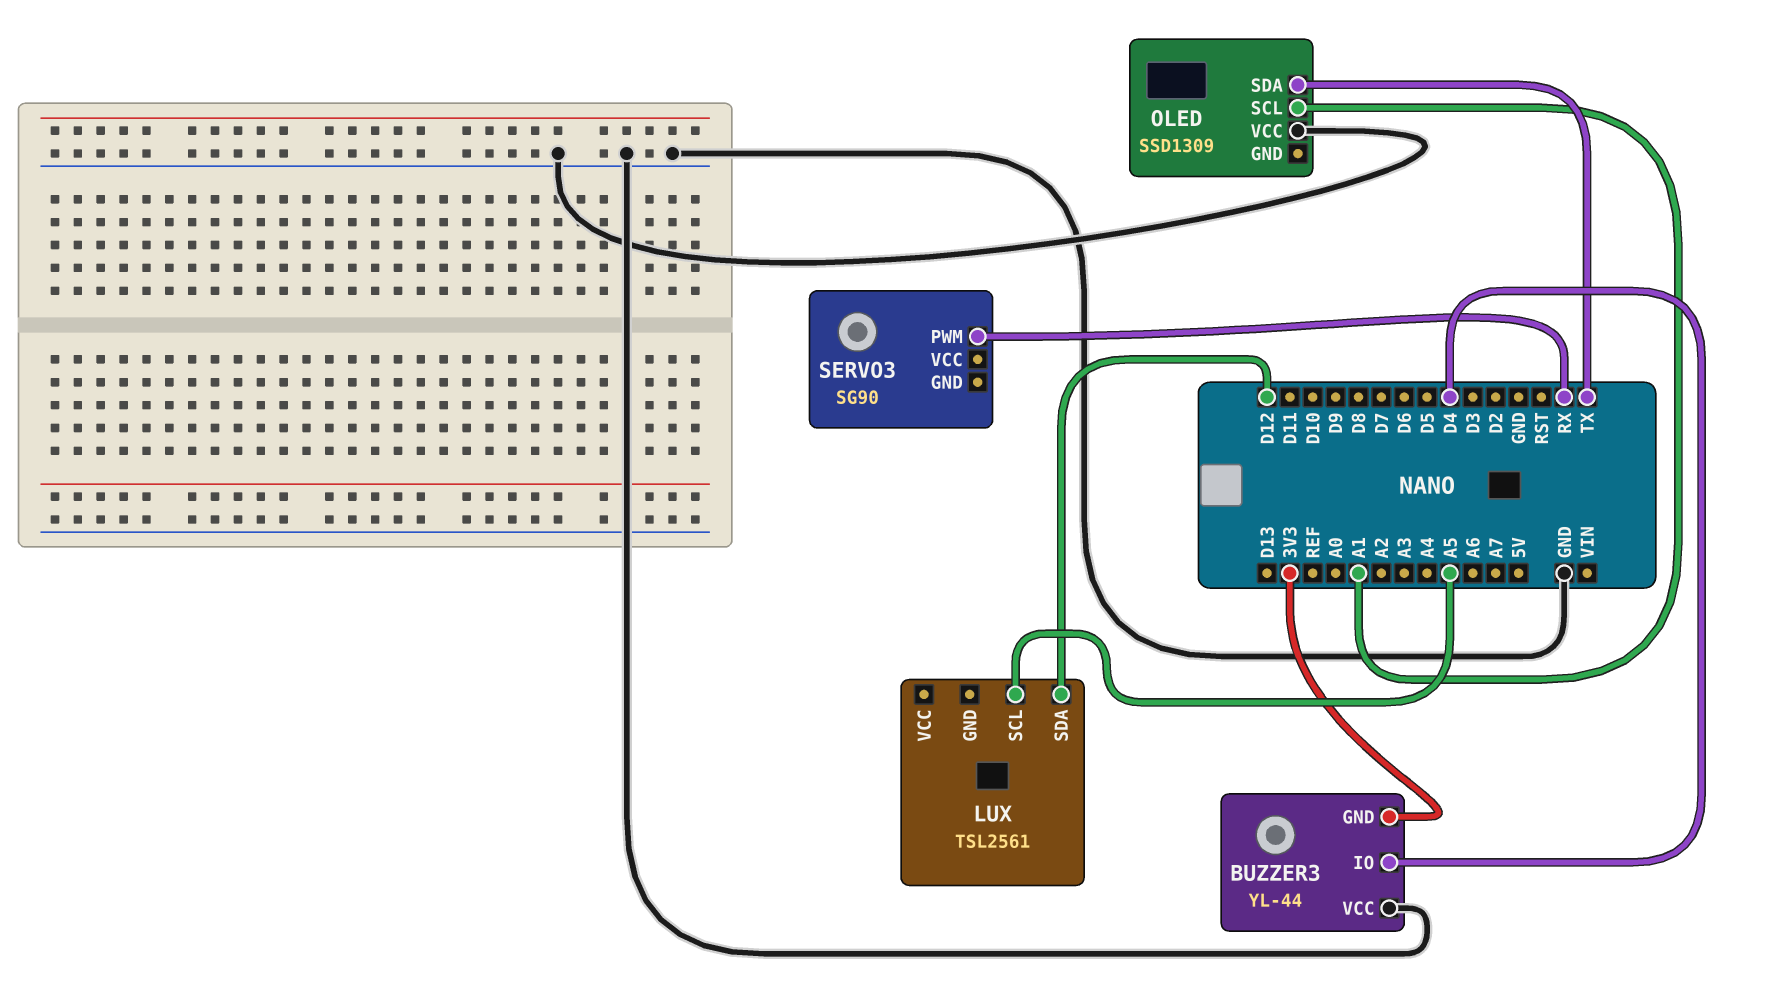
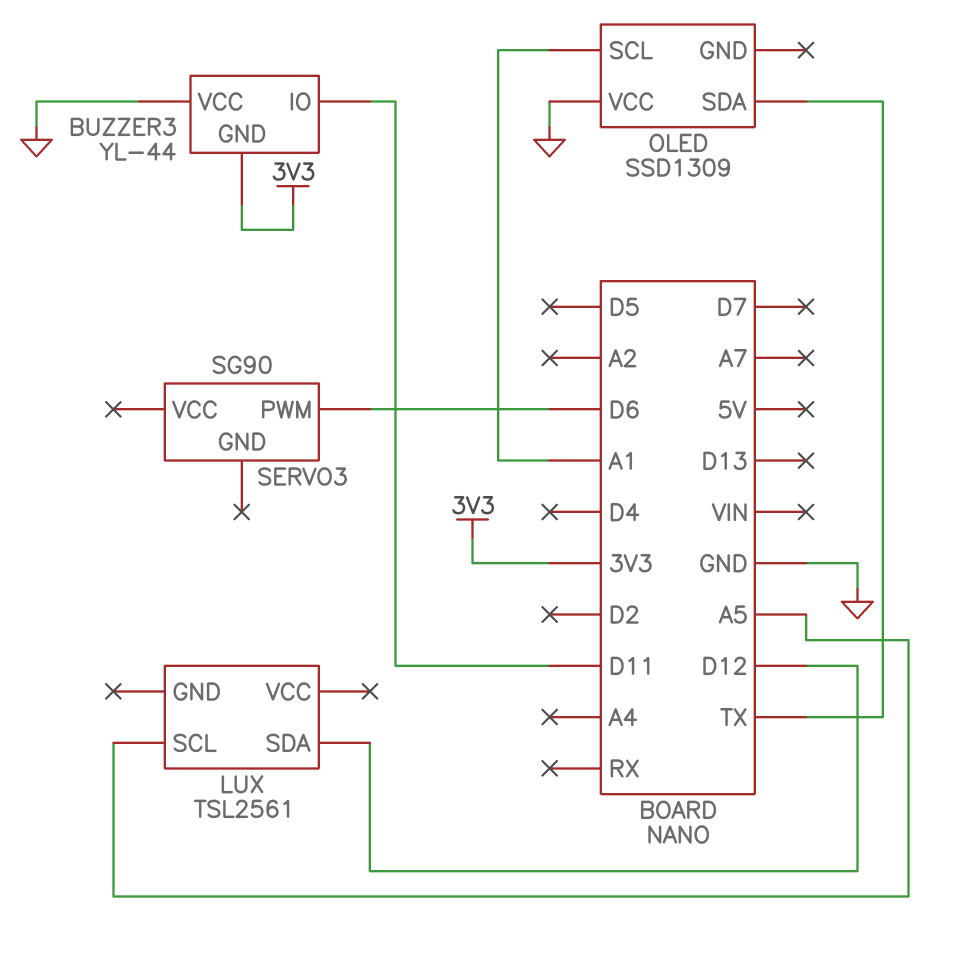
BUZZER3 pin IO: D4 -> D11
SERVO3 pin PWM: RX -> D6

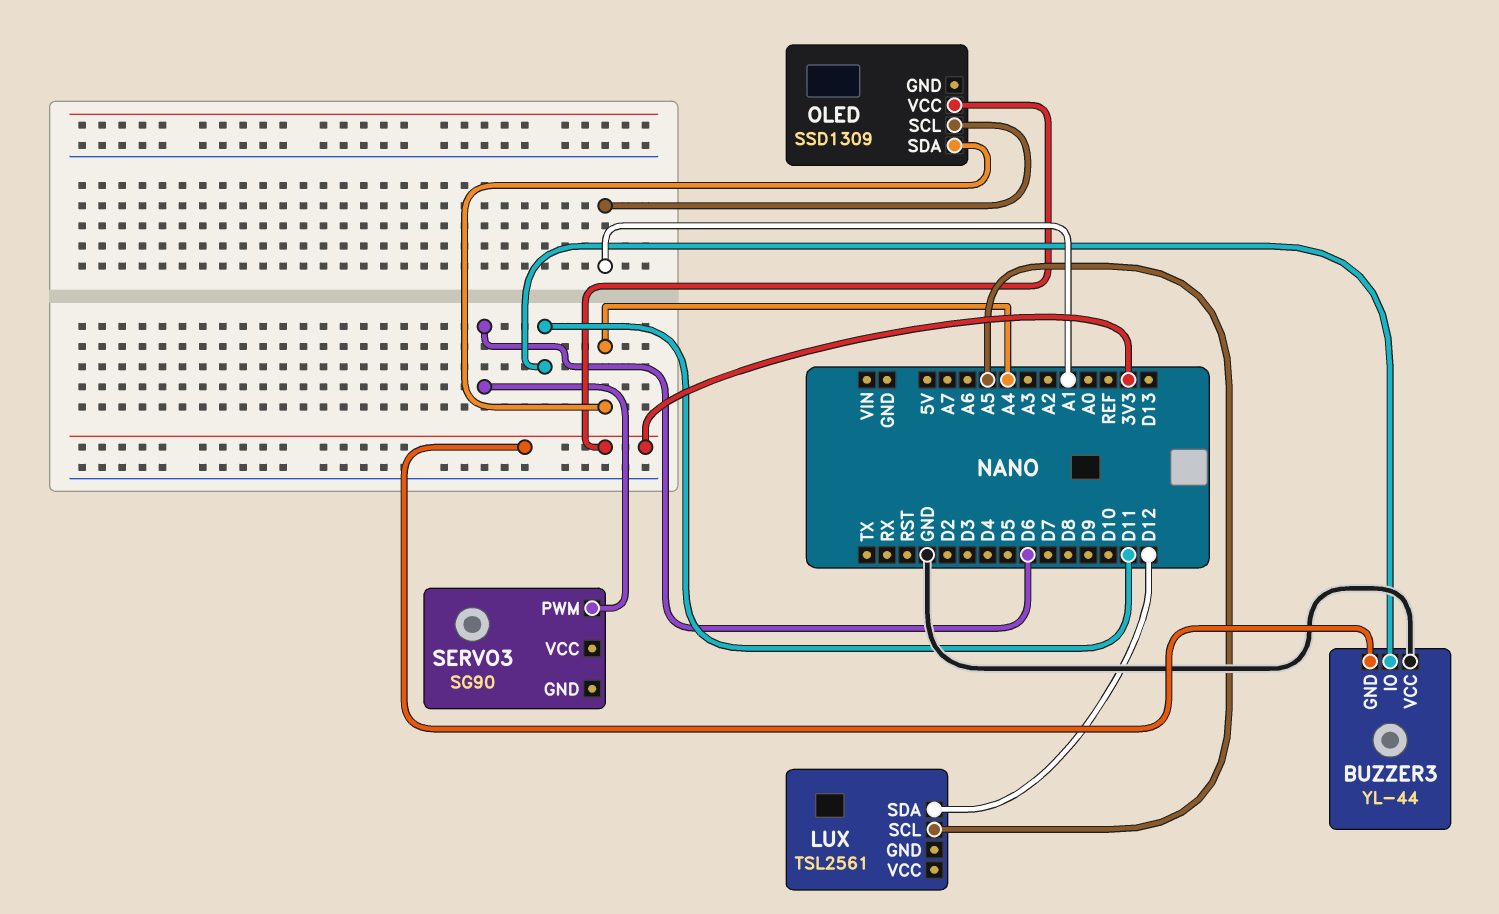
OLED pin SDA: TX -> A4
OLED pin VCC: GND -> 3V3

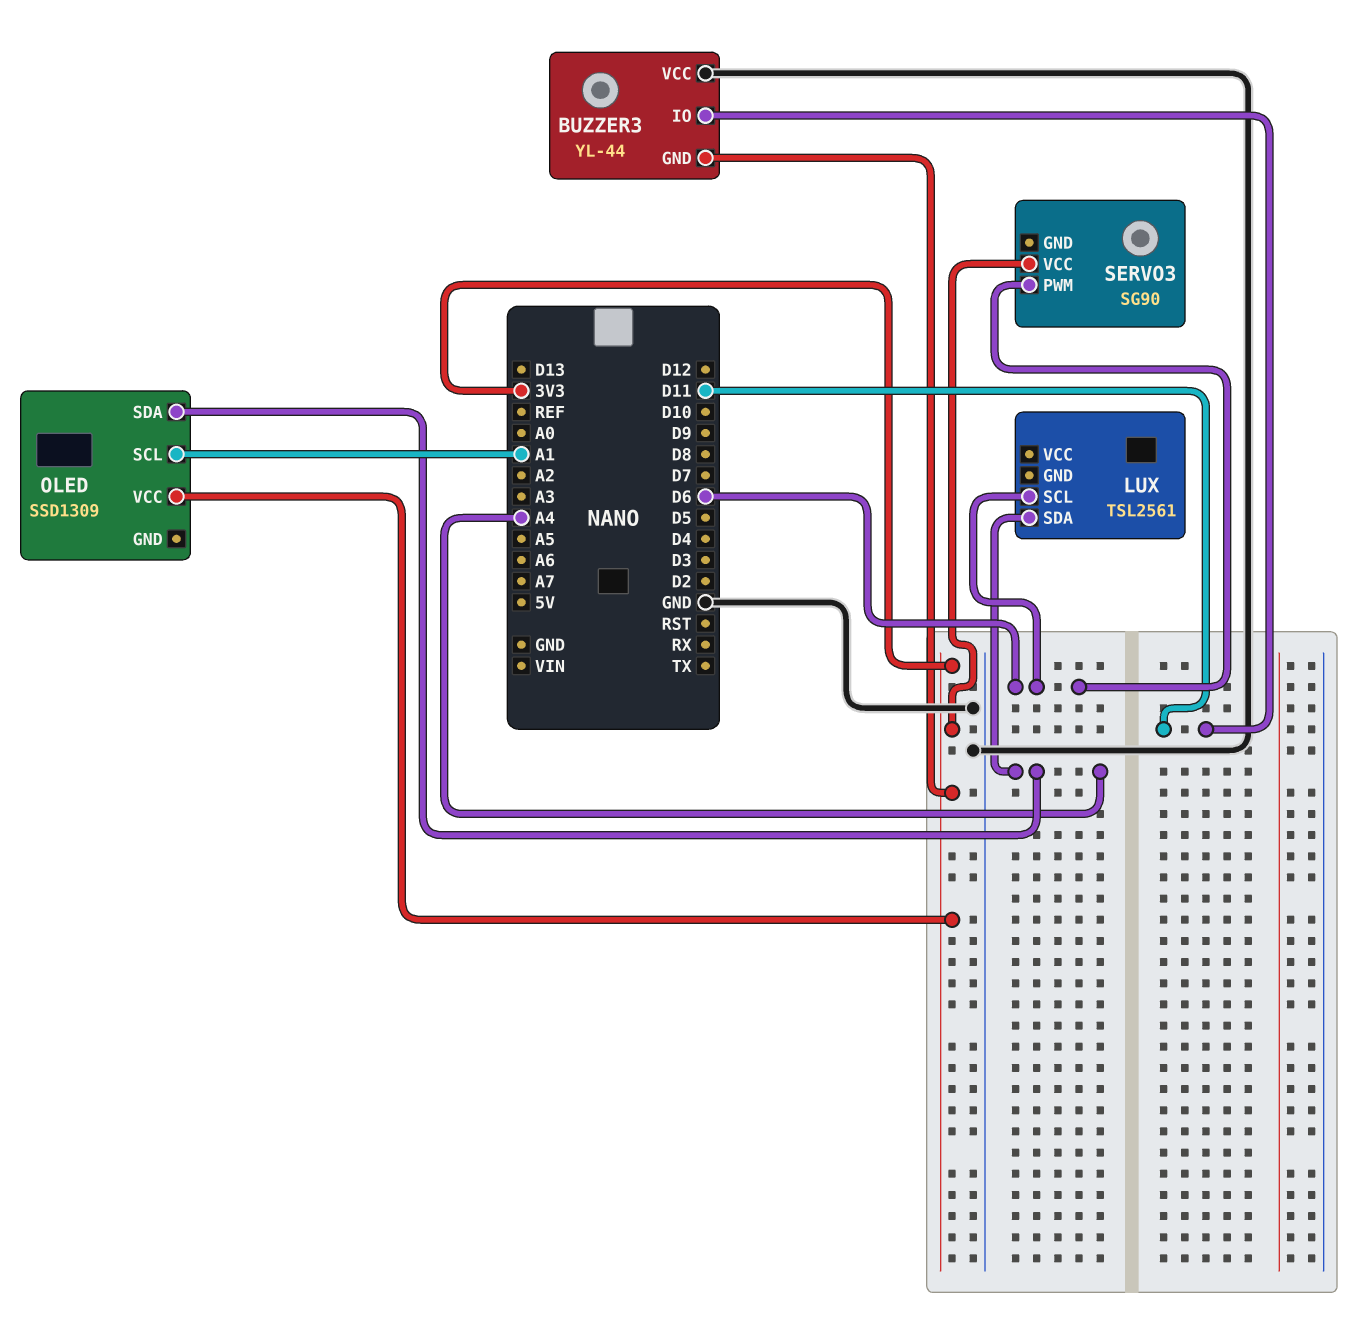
LUX pin SCL: A5 -> D6
LUX pin SDA: D12 -> A4
SERVO3 pin VCC: none -> 3V3

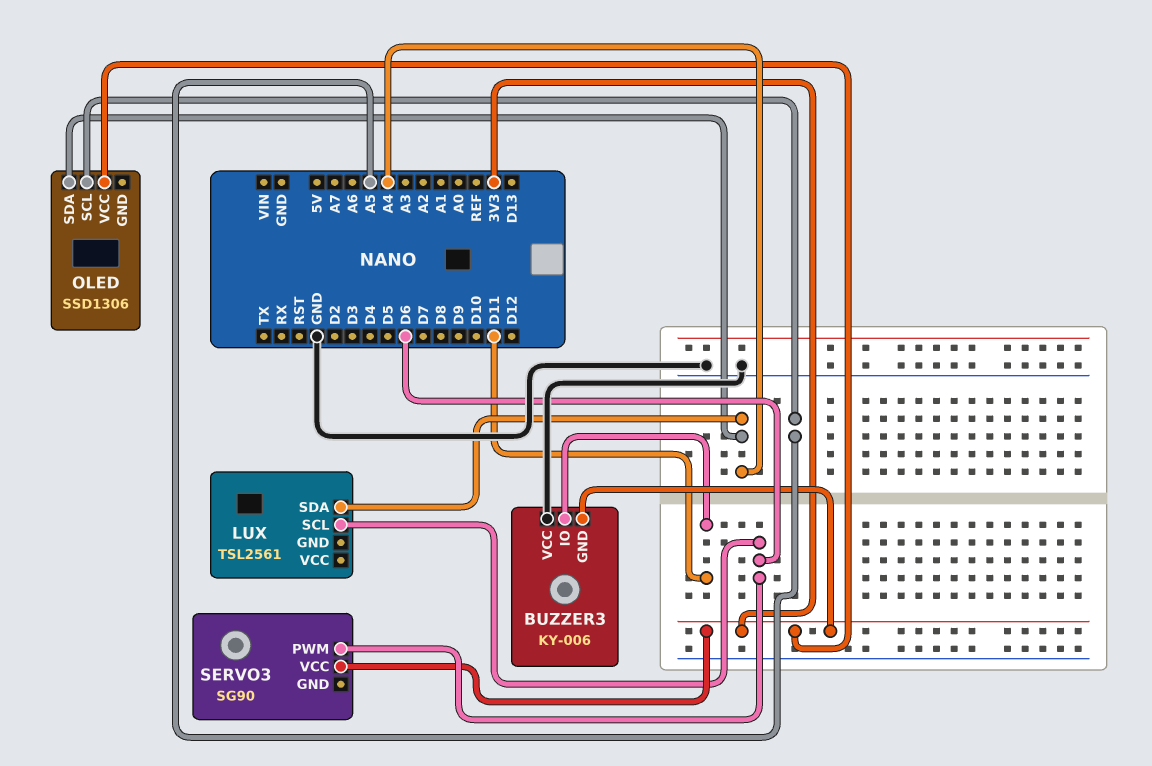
BUZZER3: YL-44 -> KY-006
OLED: SSD1309 -> SSD1306
OLED pin SCL: A1 -> A5

